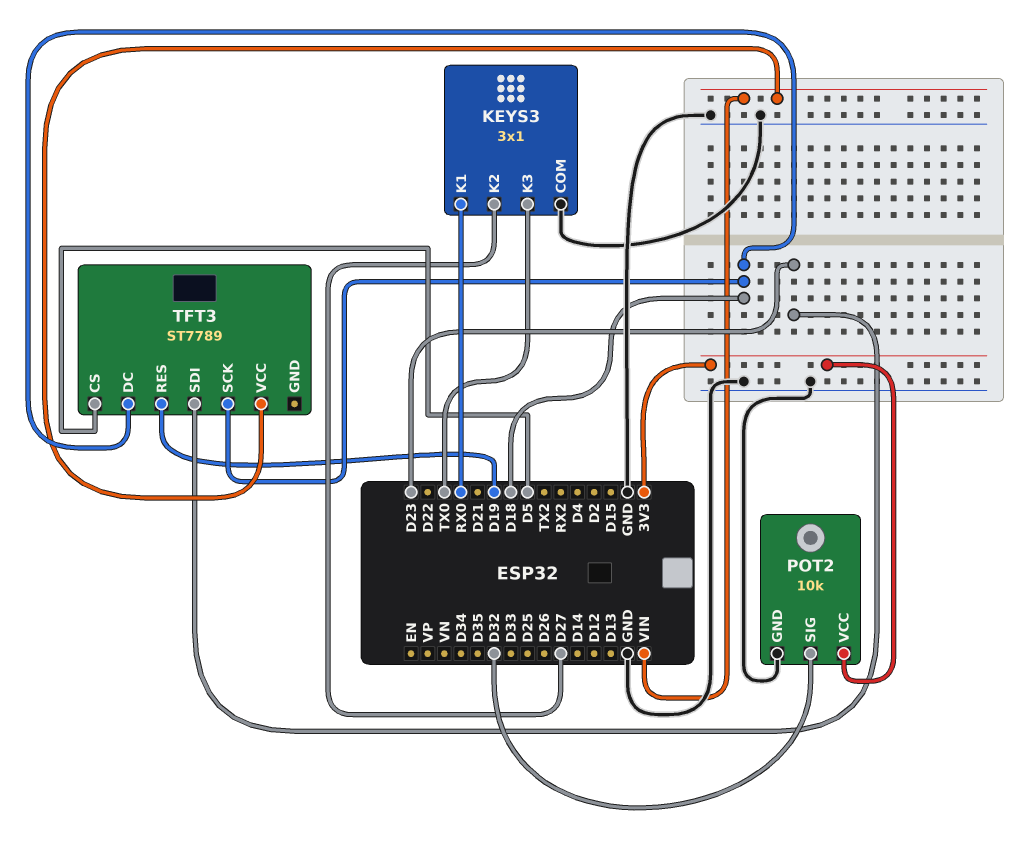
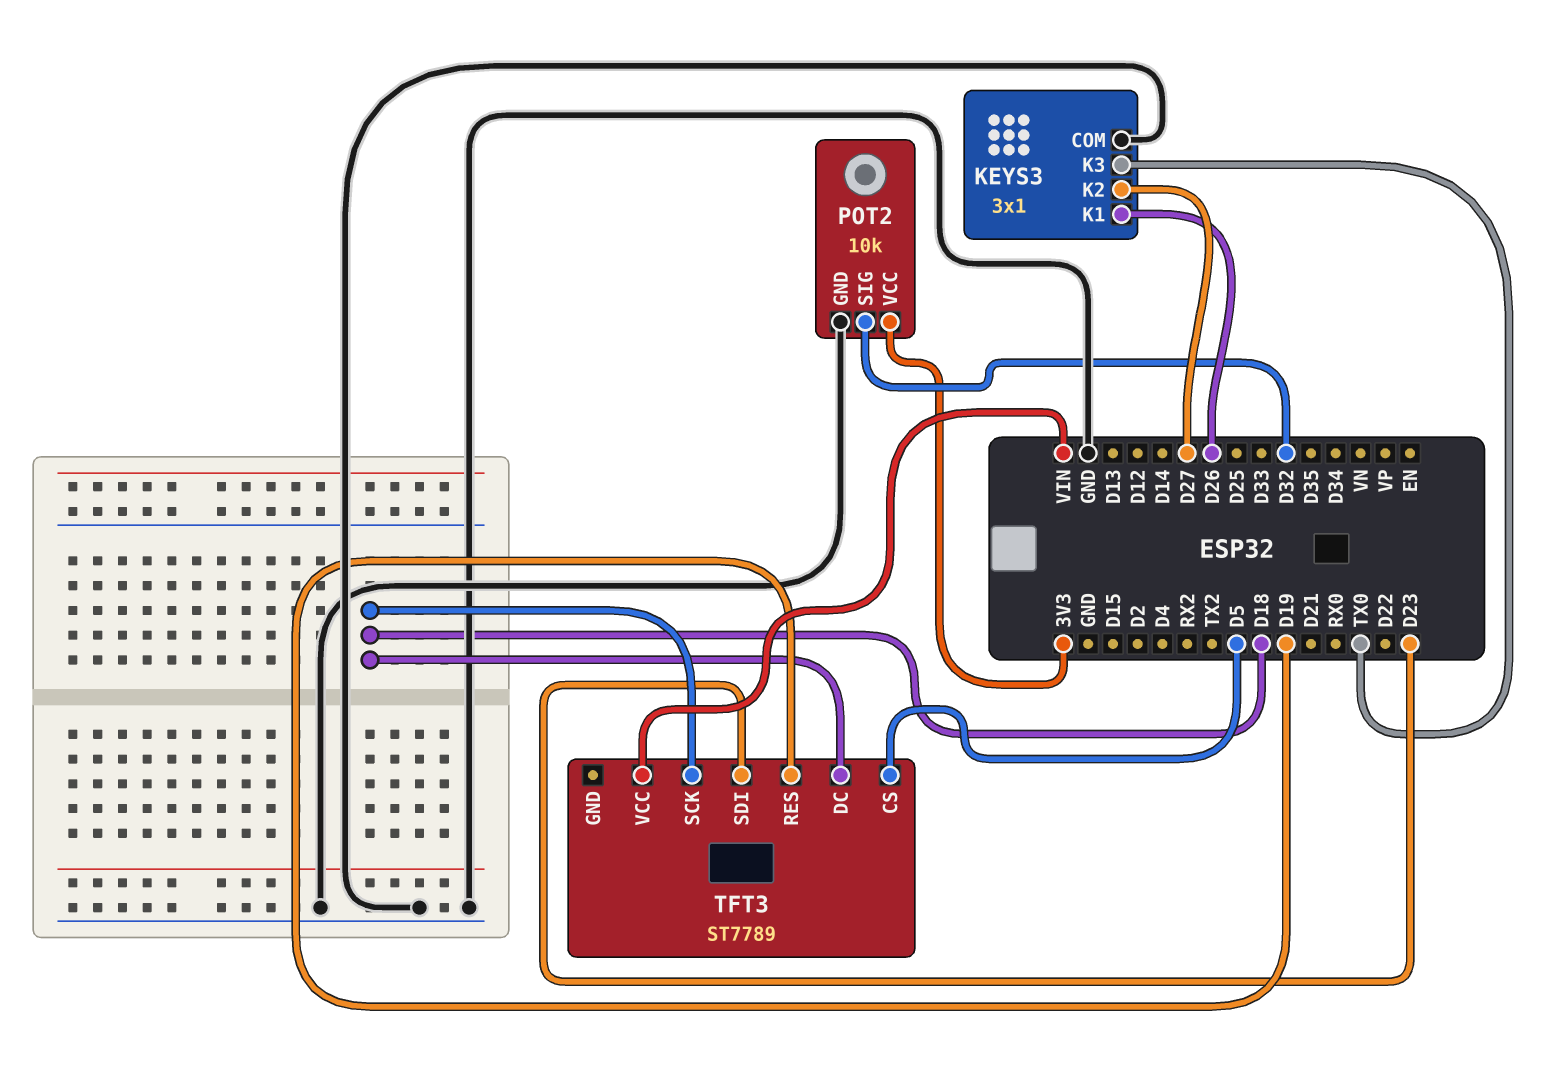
KEYS3 pin K1: RX0 -> D26

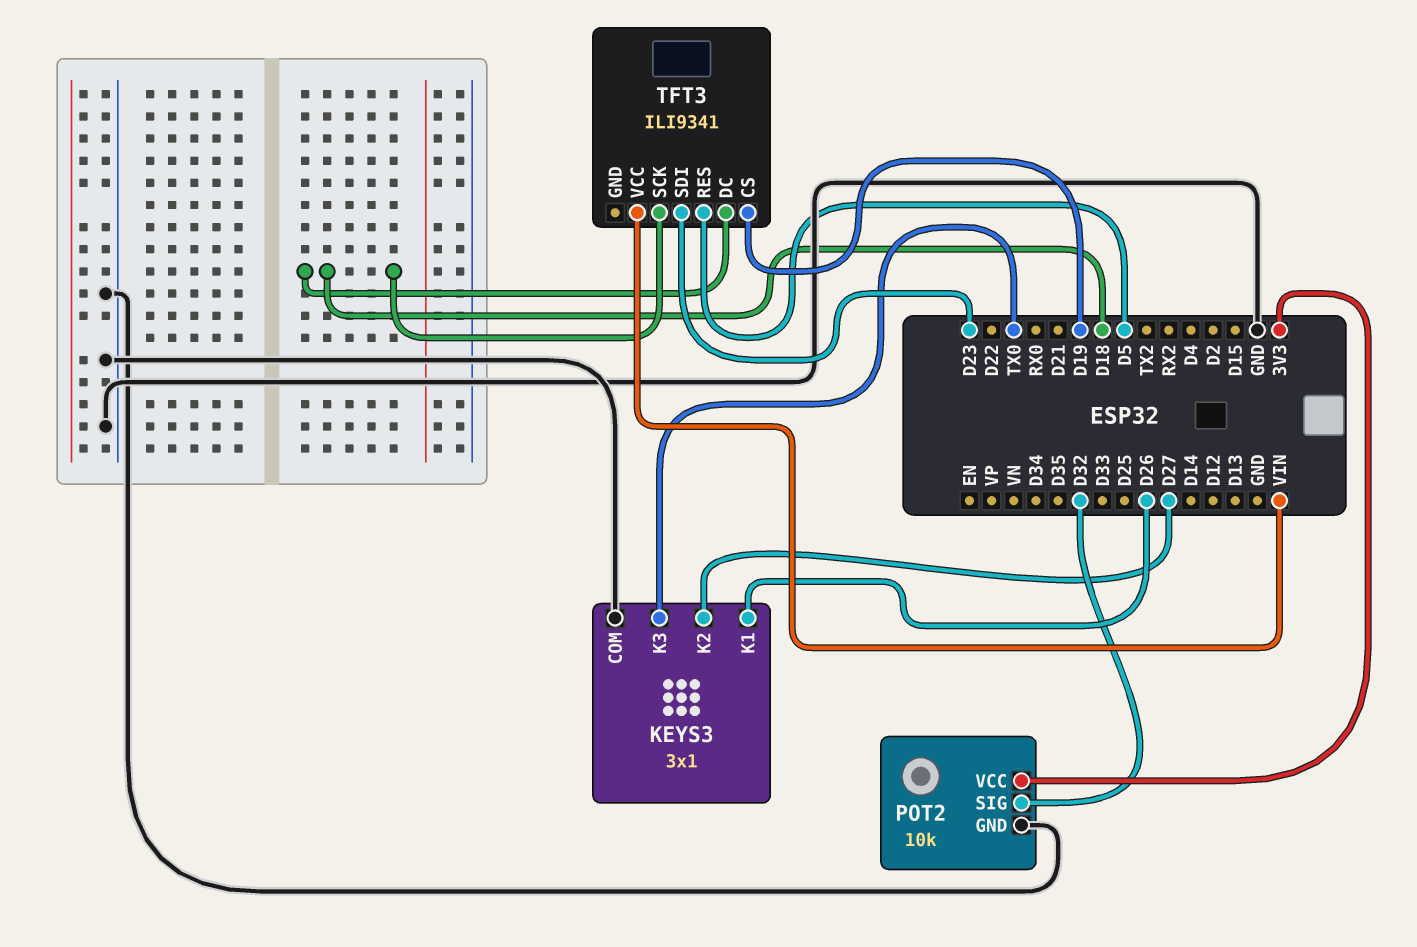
TFT3: ST7789 -> ILI9341
TFT3 pin CS: D5 -> D19
TFT3 pin RES: D19 -> D5

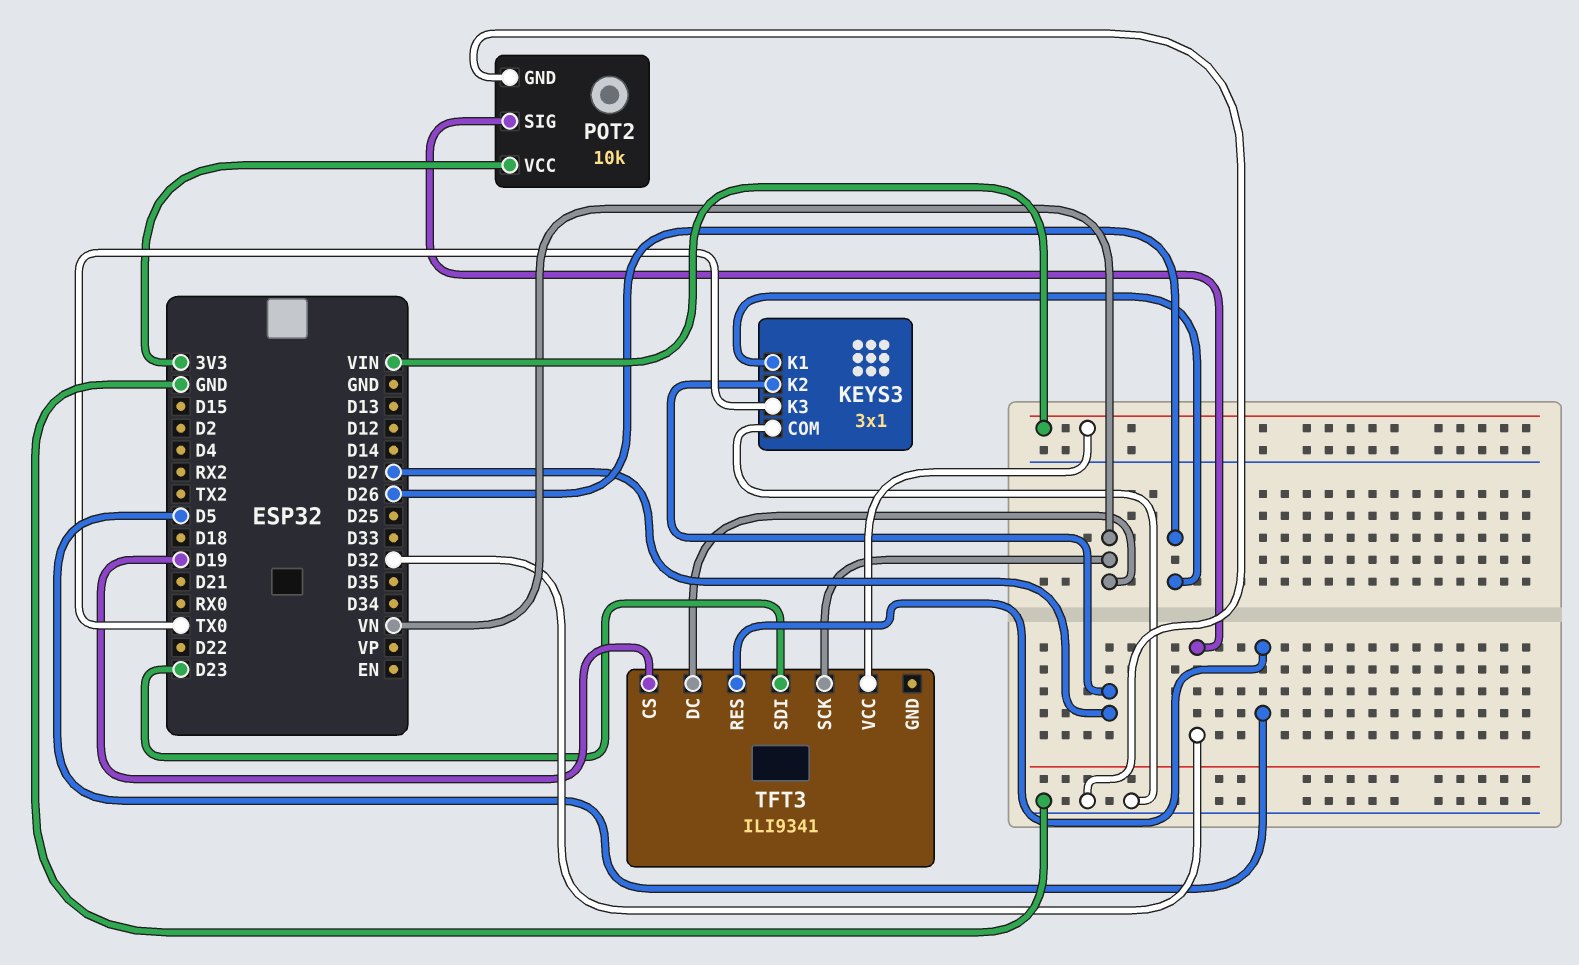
TFT3 pin DC: D18 -> VN
TFT3 pin SCK: D18 -> VN

